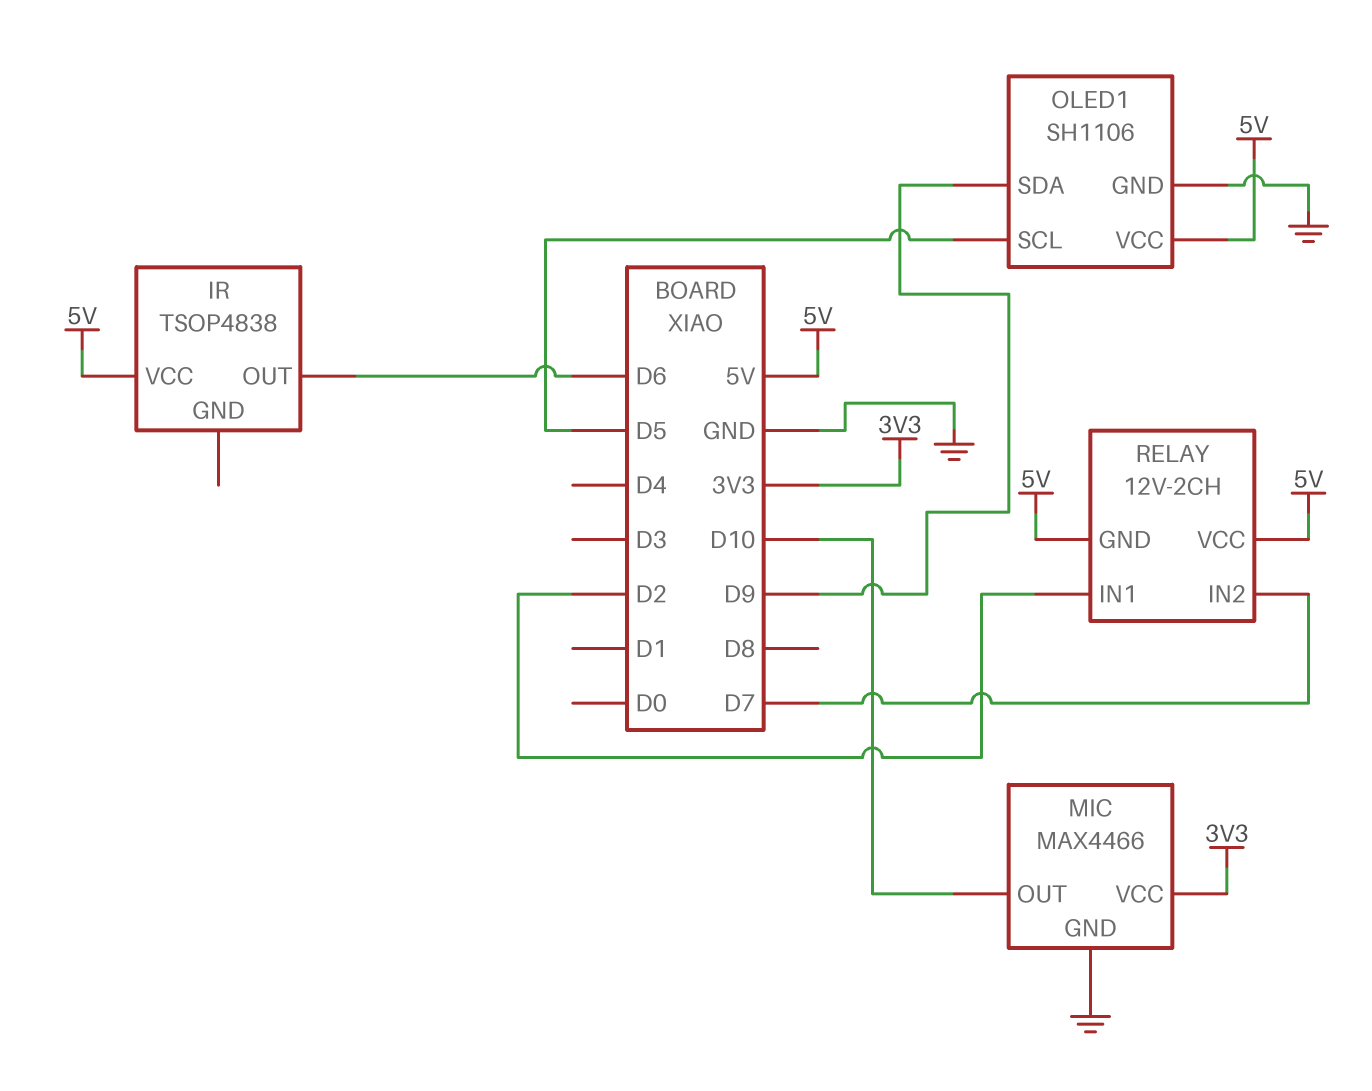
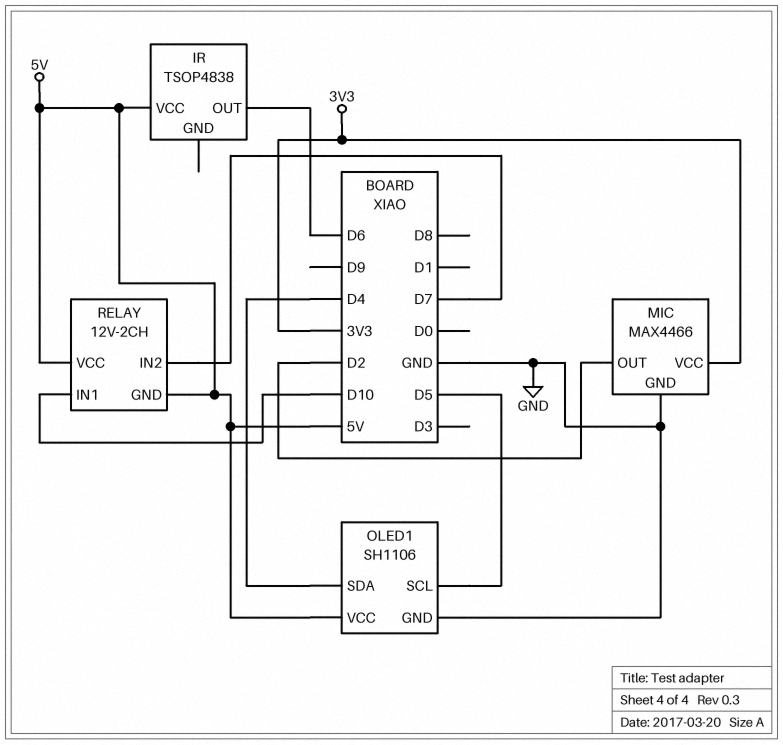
MIC pin OUT: D10 -> D2
OLED1 pin SDA: D9 -> D4
RELAY pin IN1: D2 -> D10

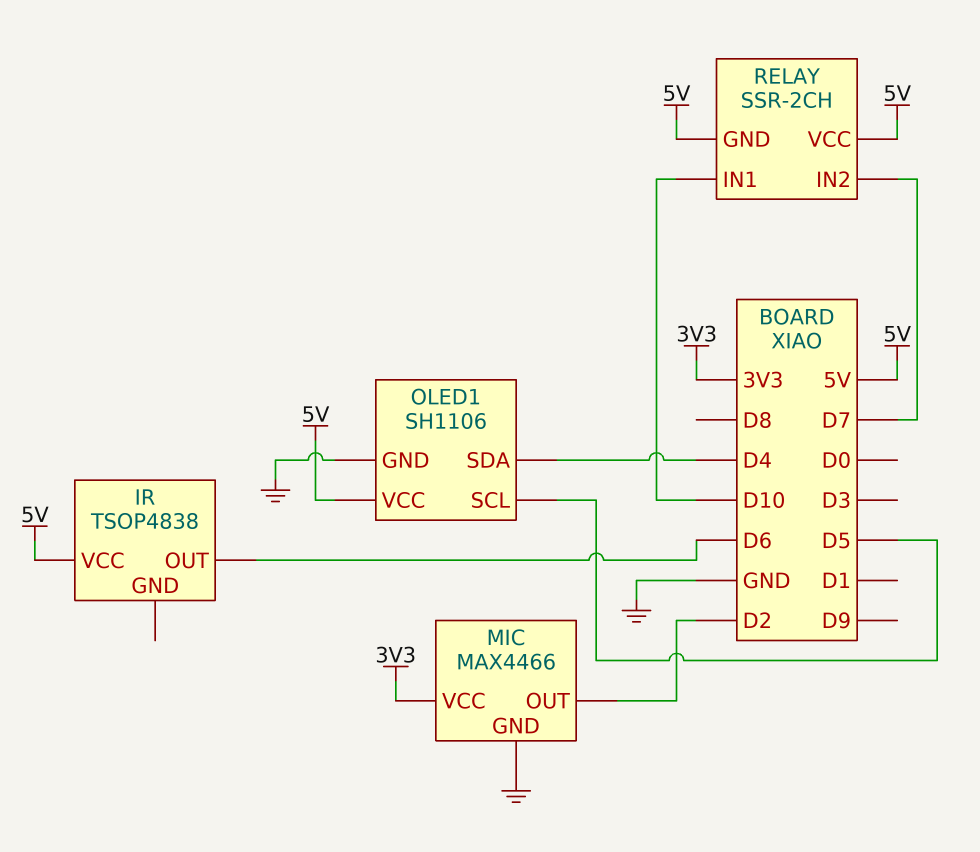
RELAY: 12V-2CH -> SSR-2CH

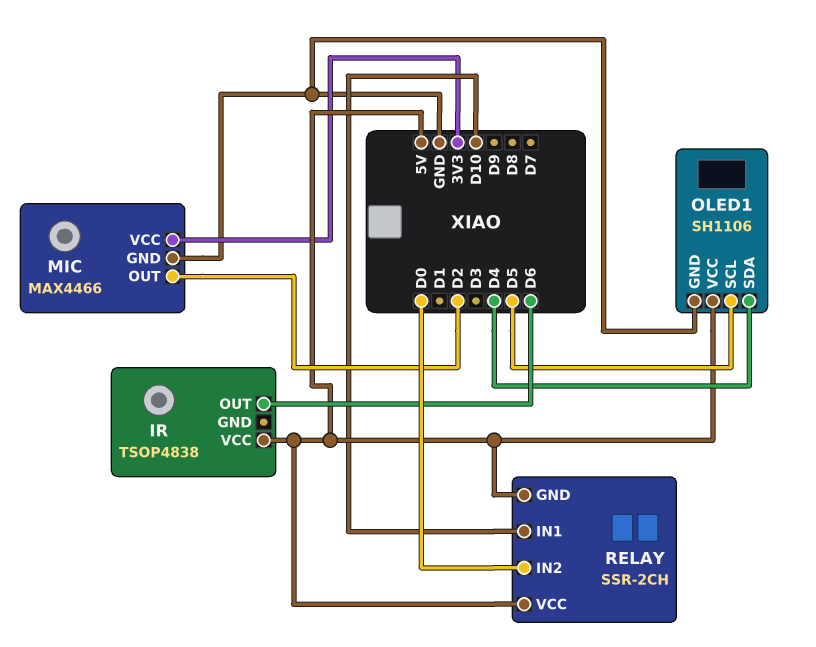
RELAY pin IN2: D7 -> D0

